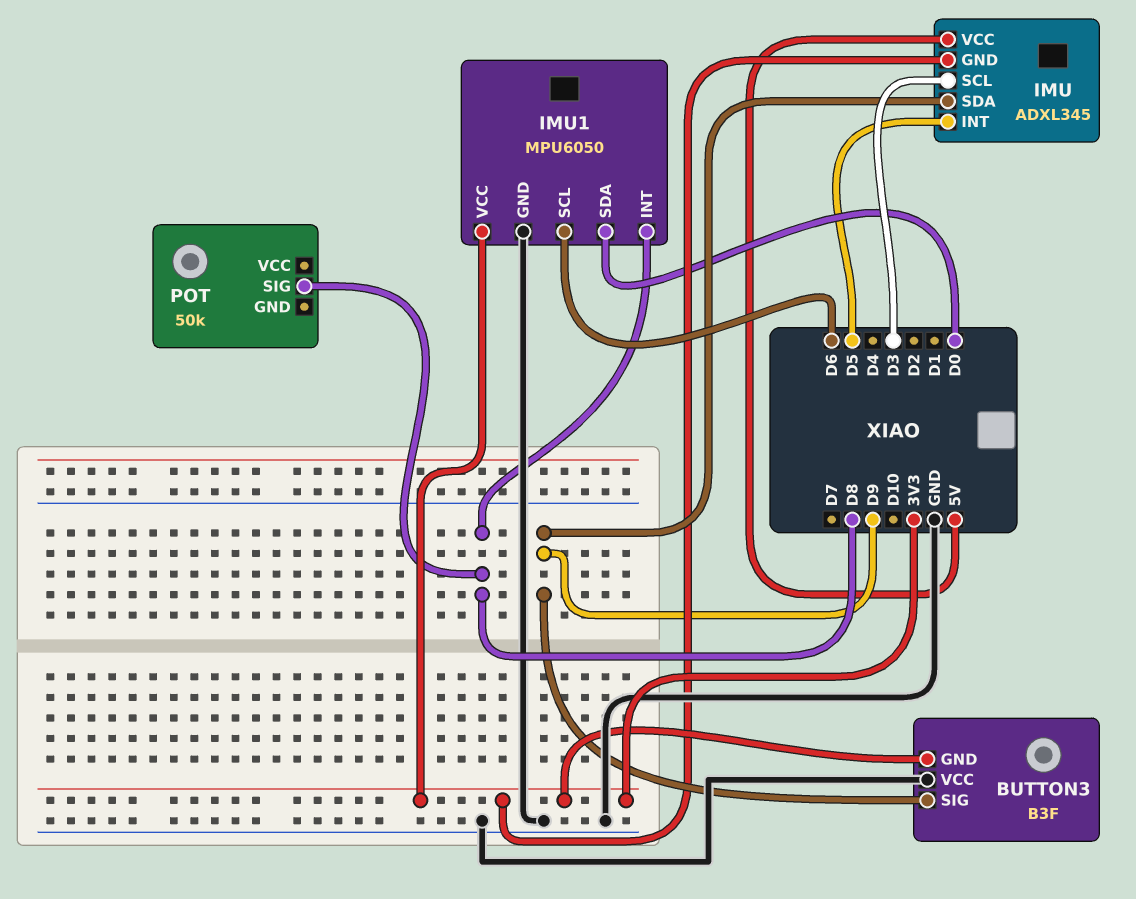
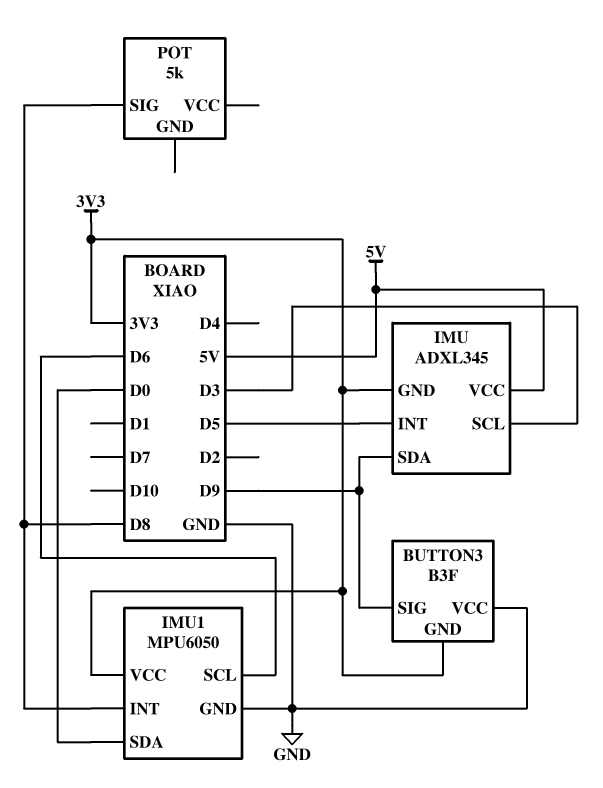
POT: 50k -> 5k

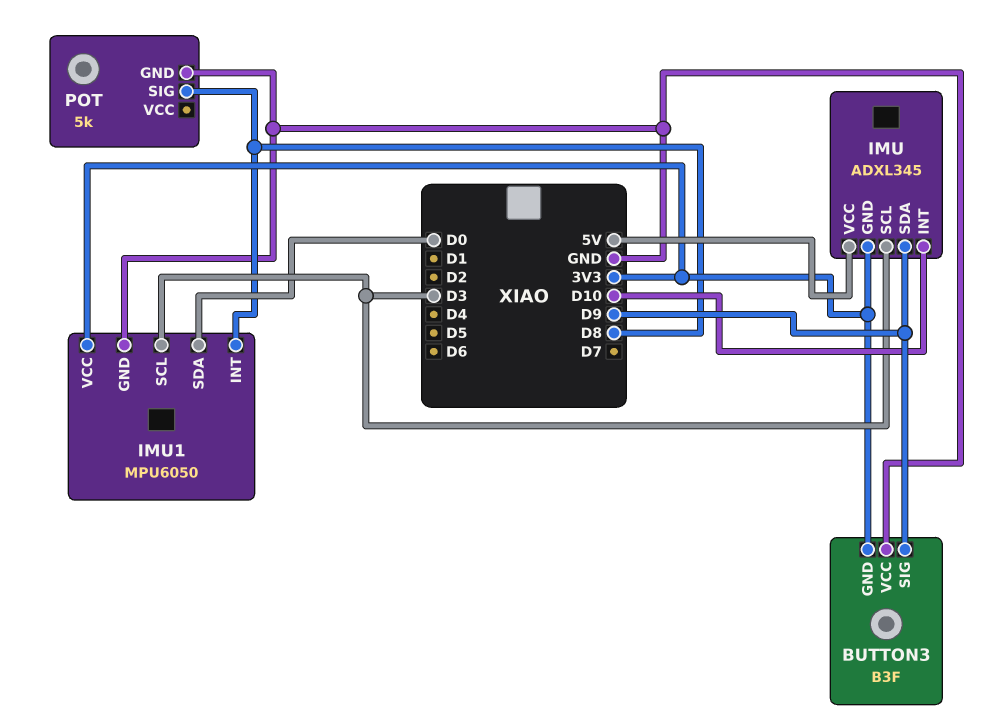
IMU pin INT: D5 -> D10
IMU1 pin SCL: D6 -> D3
POT pin GND: none -> GND

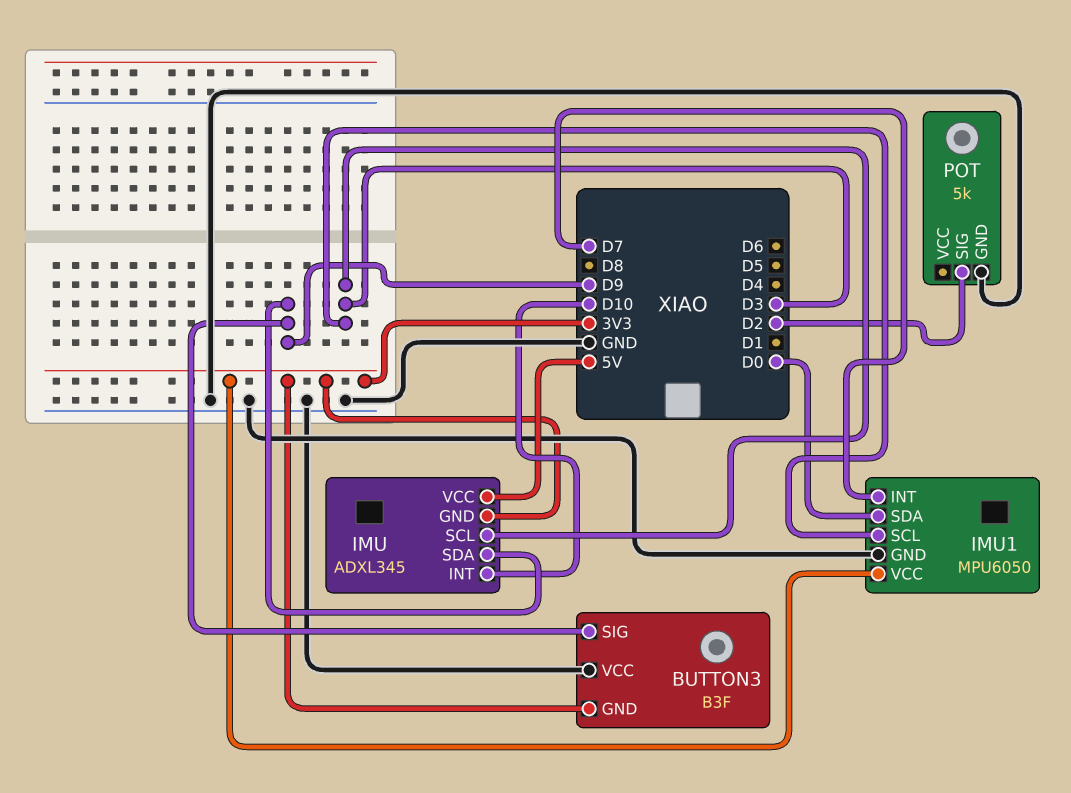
IMU1 pin INT: D8 -> D7
POT pin SIG: D8 -> D2

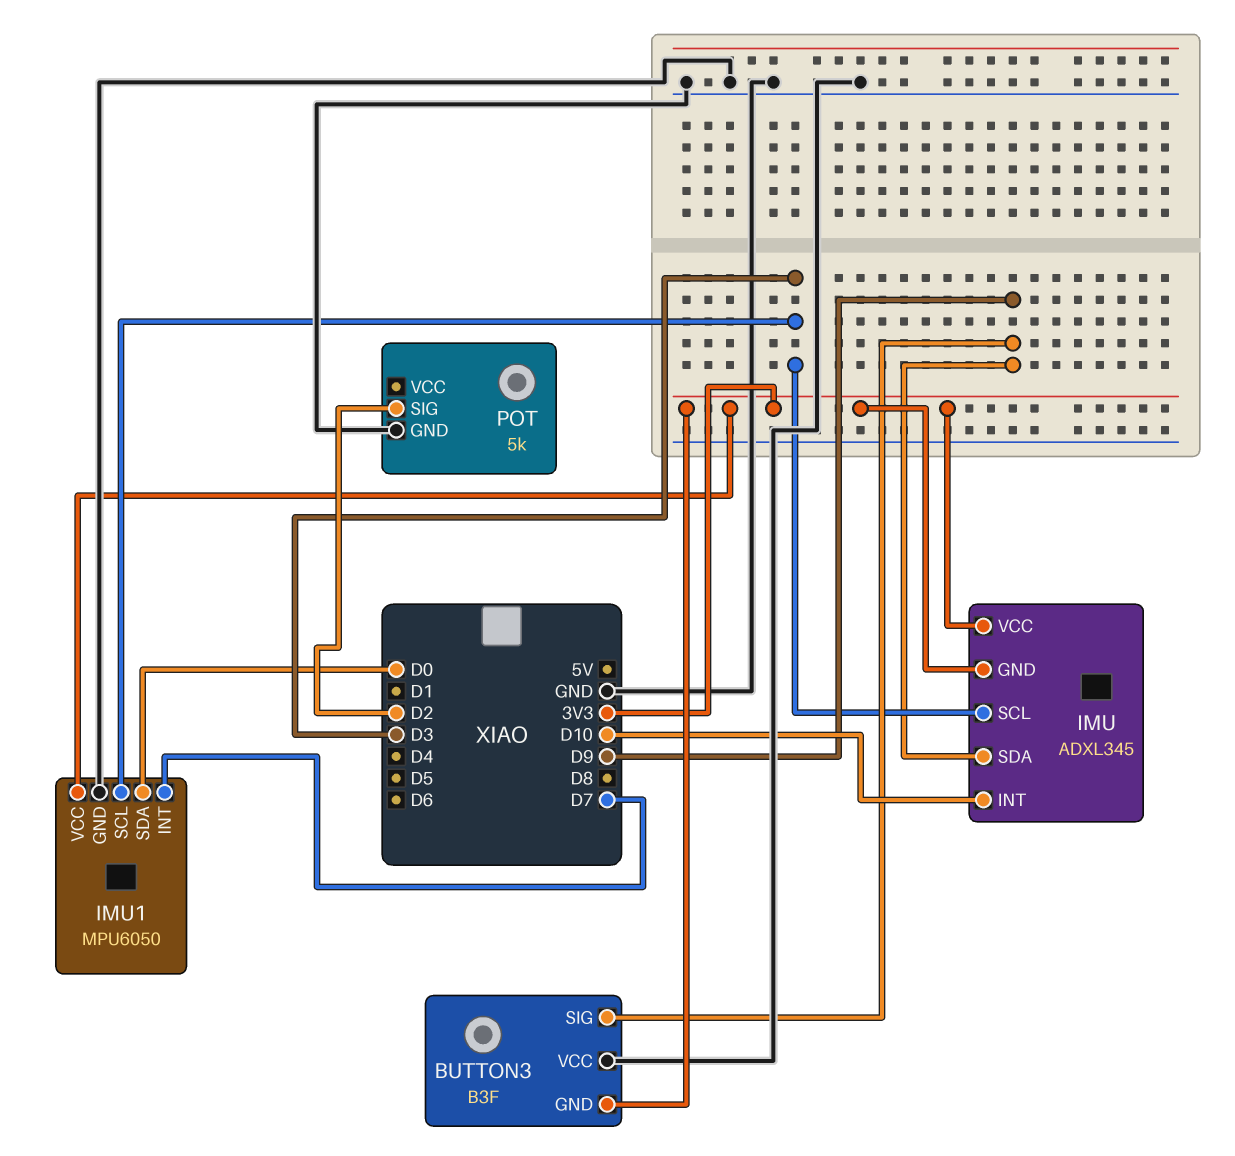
IMU pin VCC: 5V -> 3V3

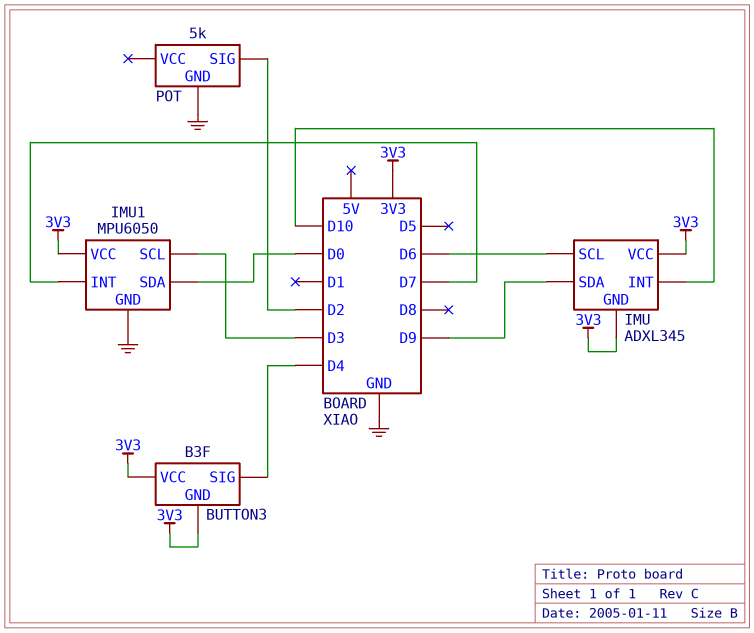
BUTTON3 pin SIG: D9 -> D4
BUTTON3 pin VCC: GND -> 3V3
IMU pin SCL: D3 -> D6

